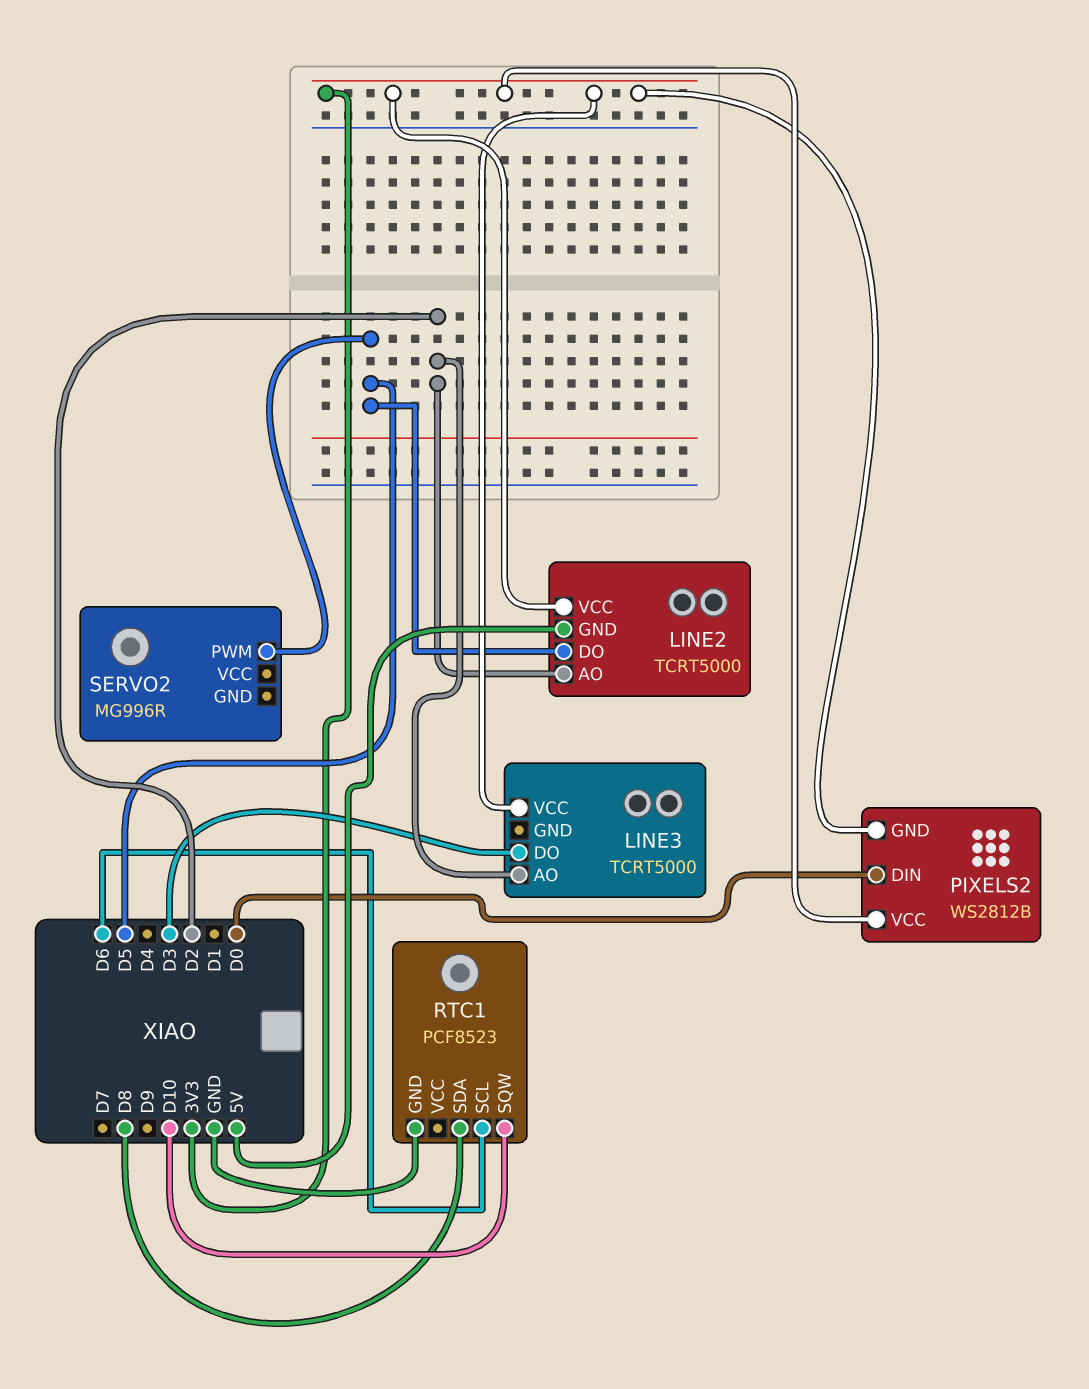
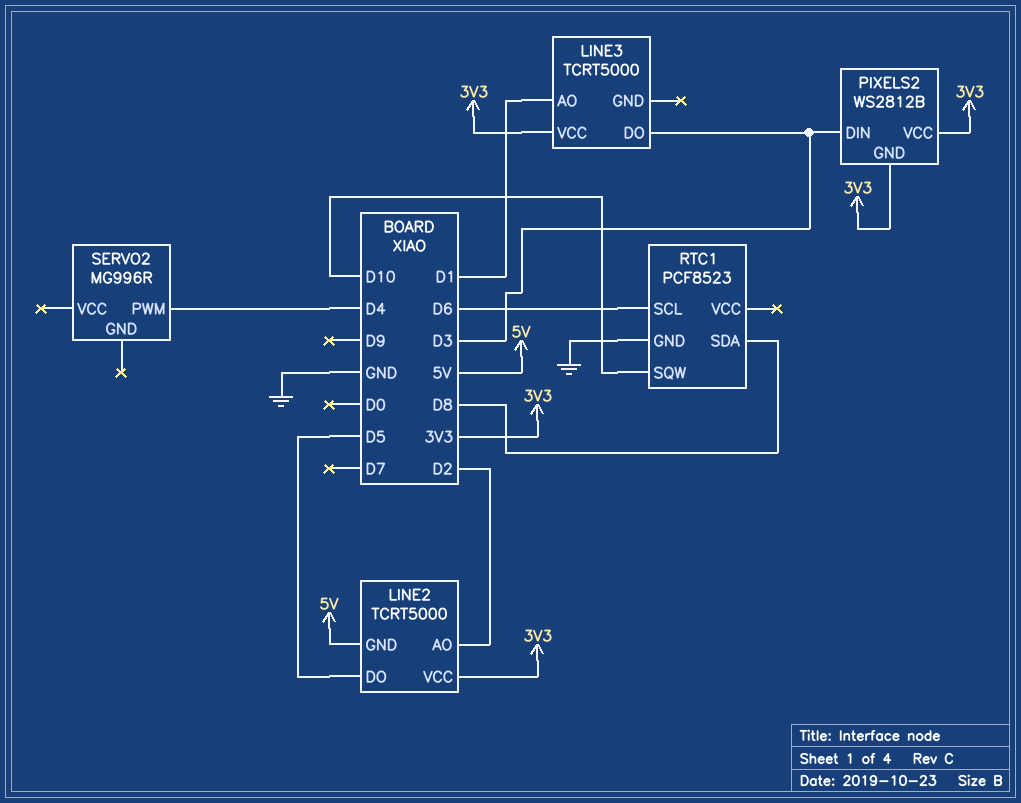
LINE3 pin AO: D2 -> D1
PIXELS2 pin DIN: D0 -> D3
SERVO2 pin PWM: D5 -> D4

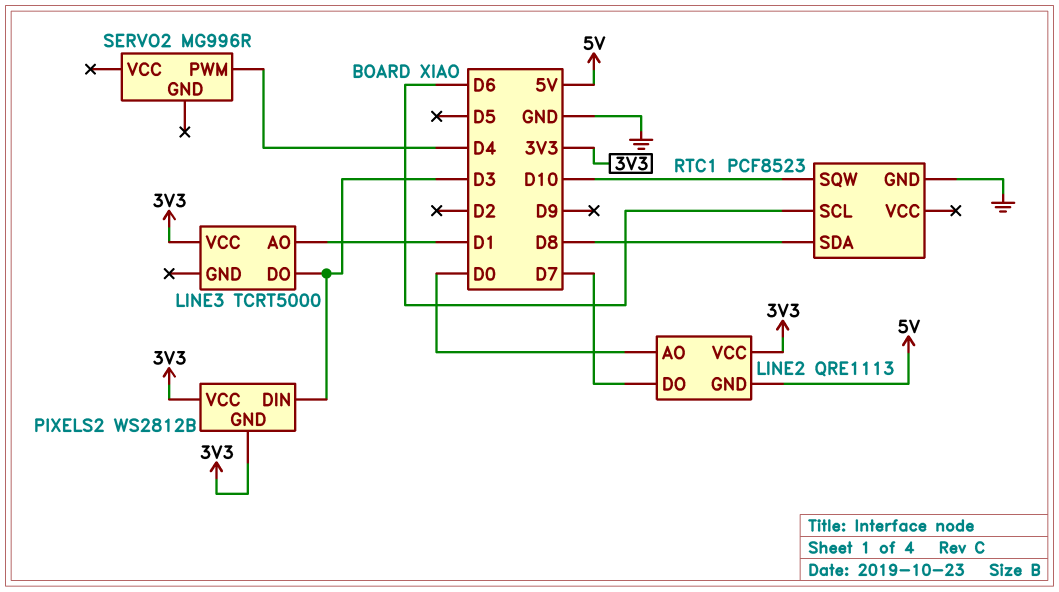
LINE2: TCRT5000 -> QRE1113
LINE2 pin AO: D2 -> D0
LINE2 pin DO: D5 -> D7

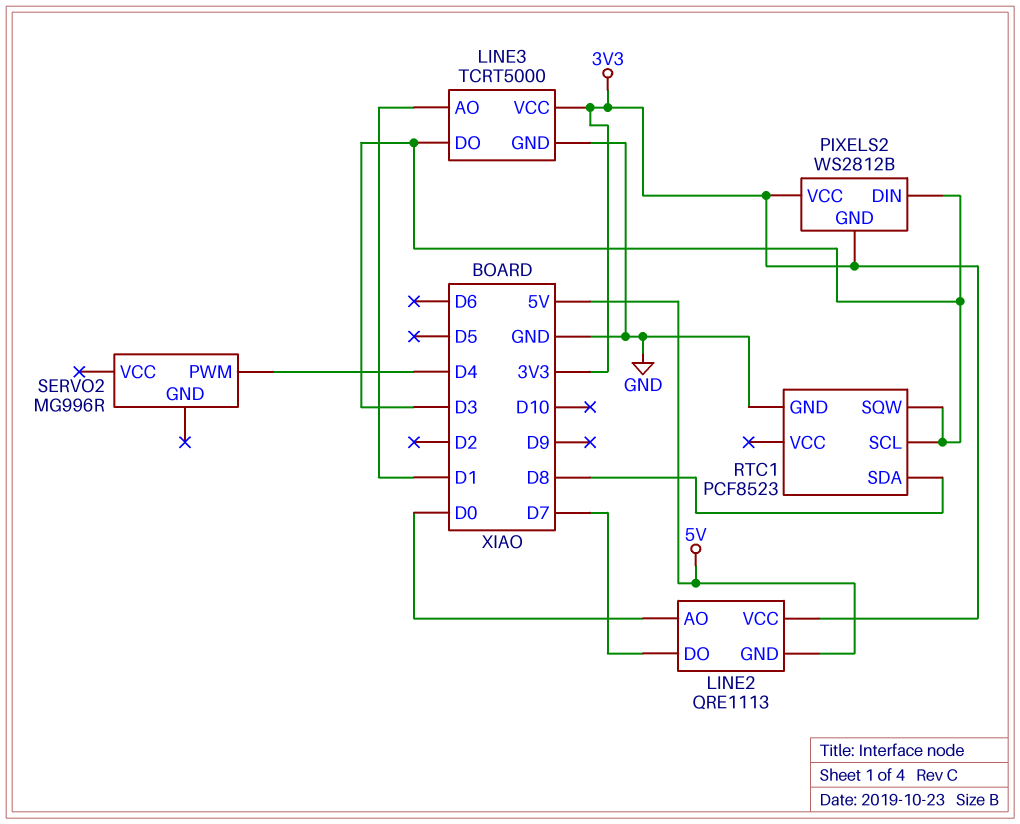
LINE3 pin GND: none -> GND
RTC1 pin SCL: D6 -> D3
RTC1 pin SQW: D10 -> D3

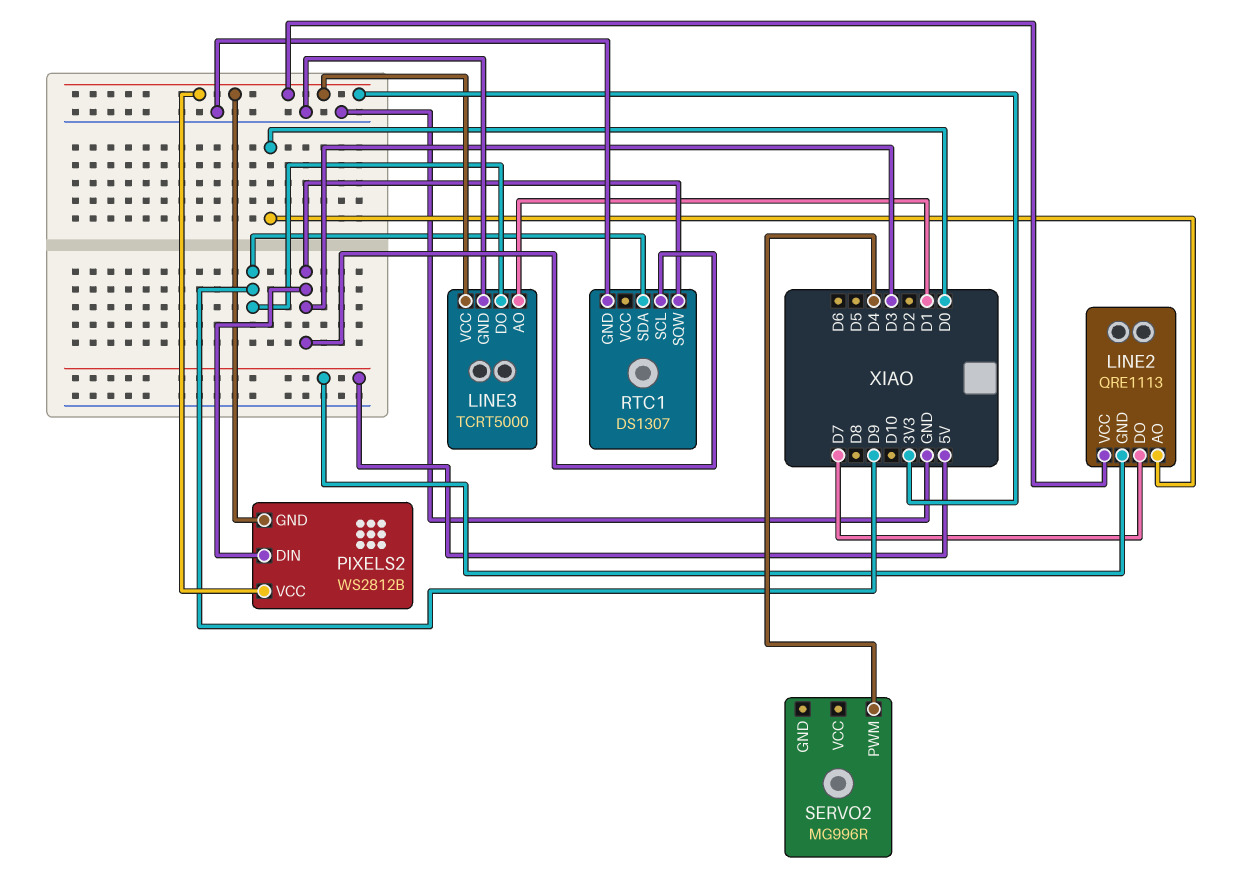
LINE3 pin DO: D3 -> D9
RTC1: PCF8523 -> DS1307
RTC1 pin SDA: D8 -> D9

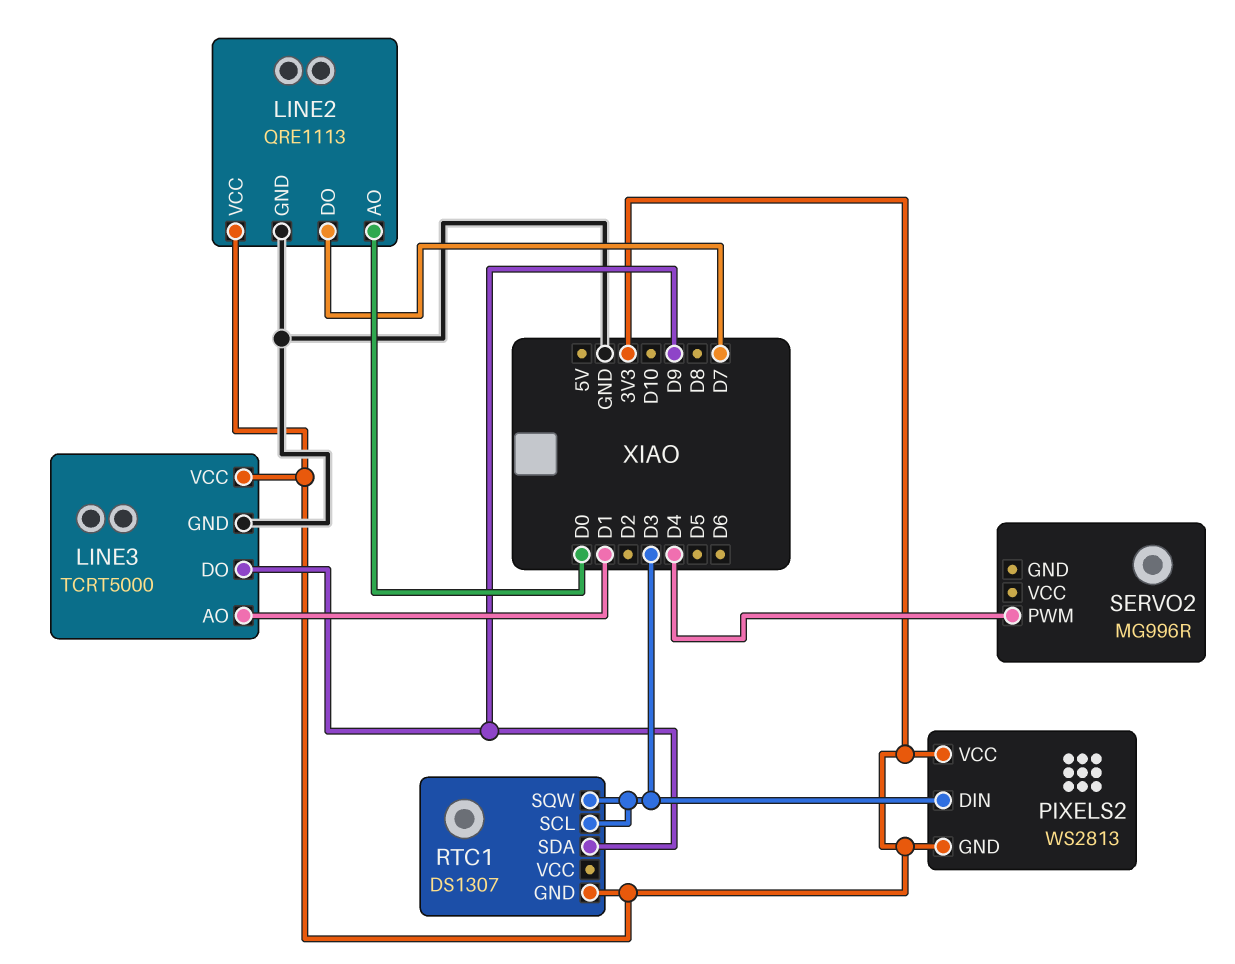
LINE2 pin GND: 5V -> GND
PIXELS2: WS2812B -> WS2813
RTC1 pin GND: GND -> 3V3

